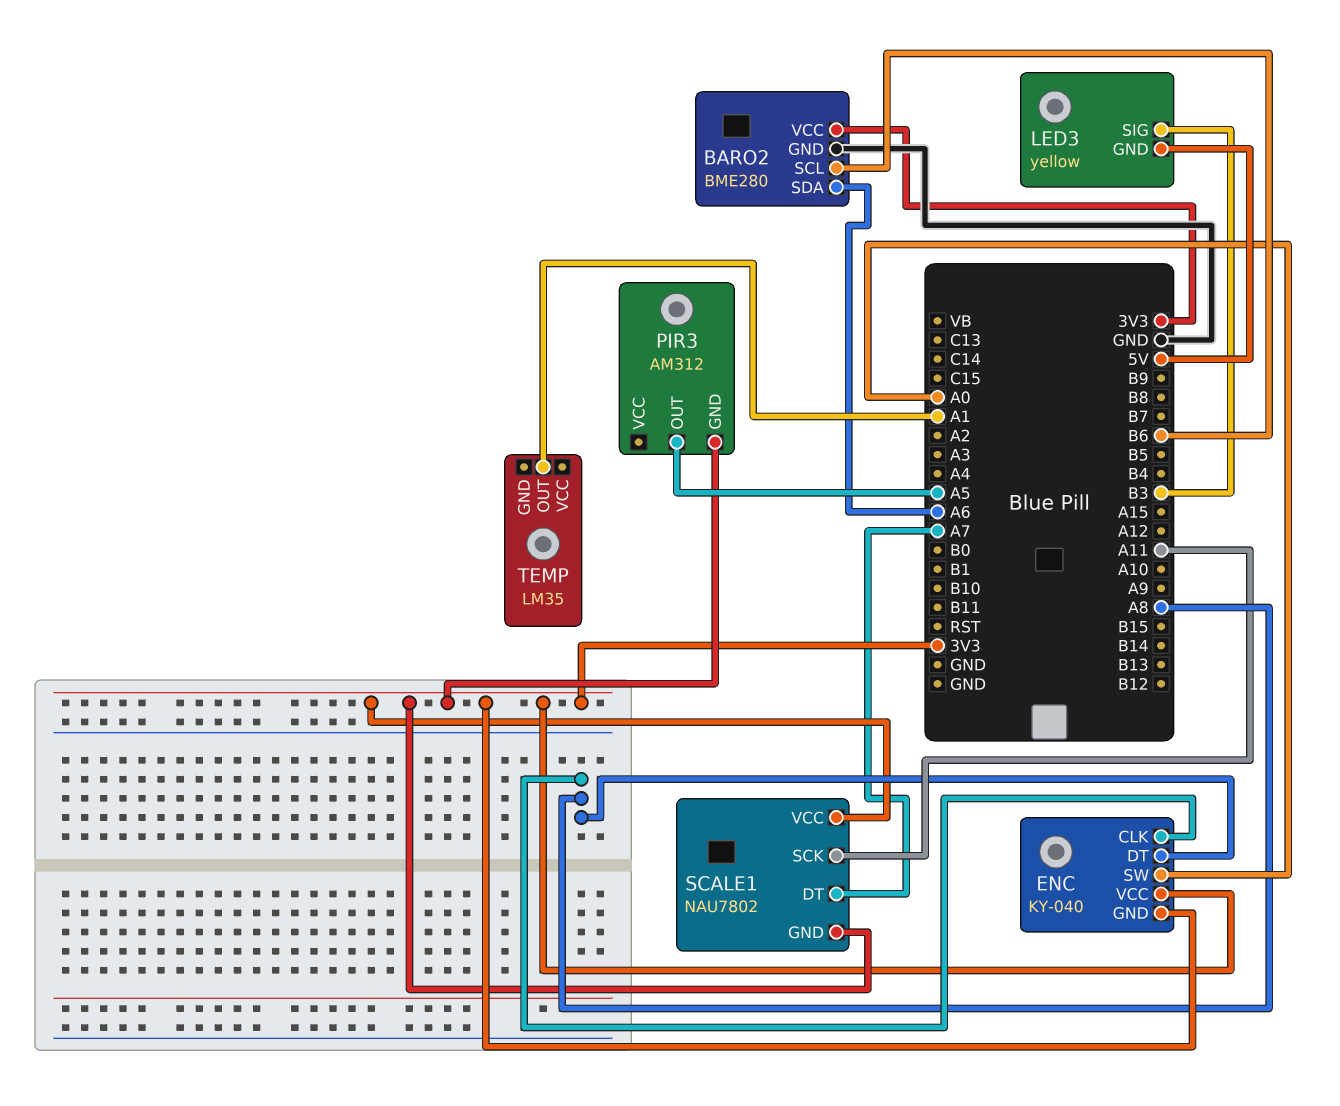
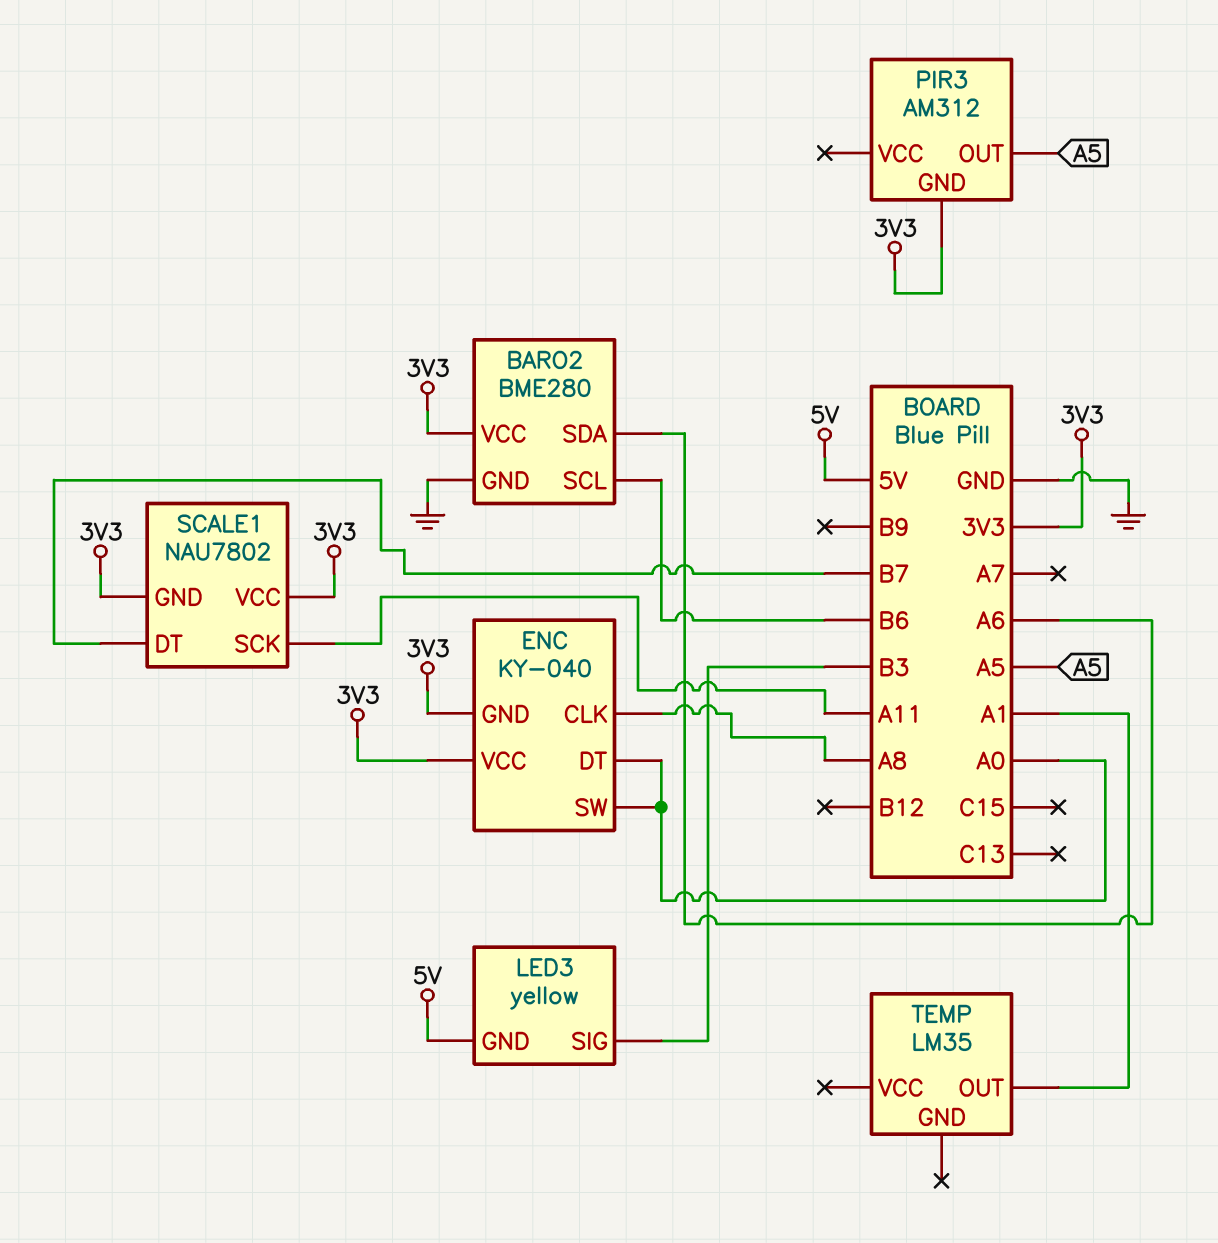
ENC pin DT: A8 -> A0
SCALE1 pin DT: A7 -> B7

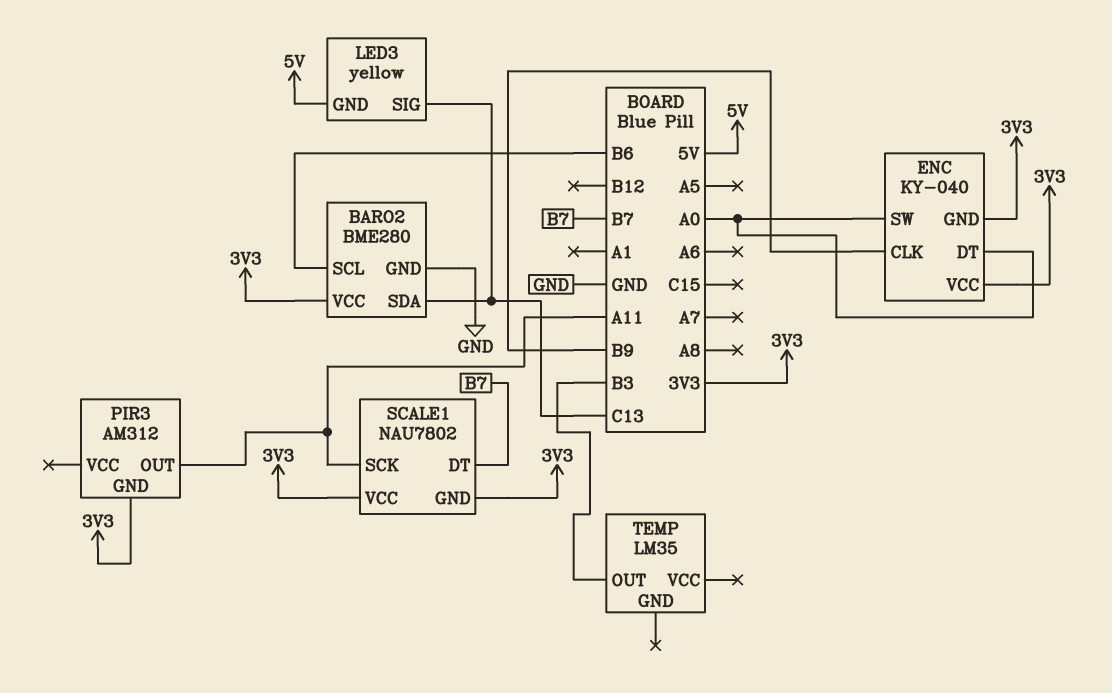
BARO2 pin SDA: A6 -> C13
ENC pin CLK: A8 -> B9
LED3 pin SIG: B3 -> C13
PIR3 pin OUT: A5 -> A11
TEMP pin OUT: A1 -> B3

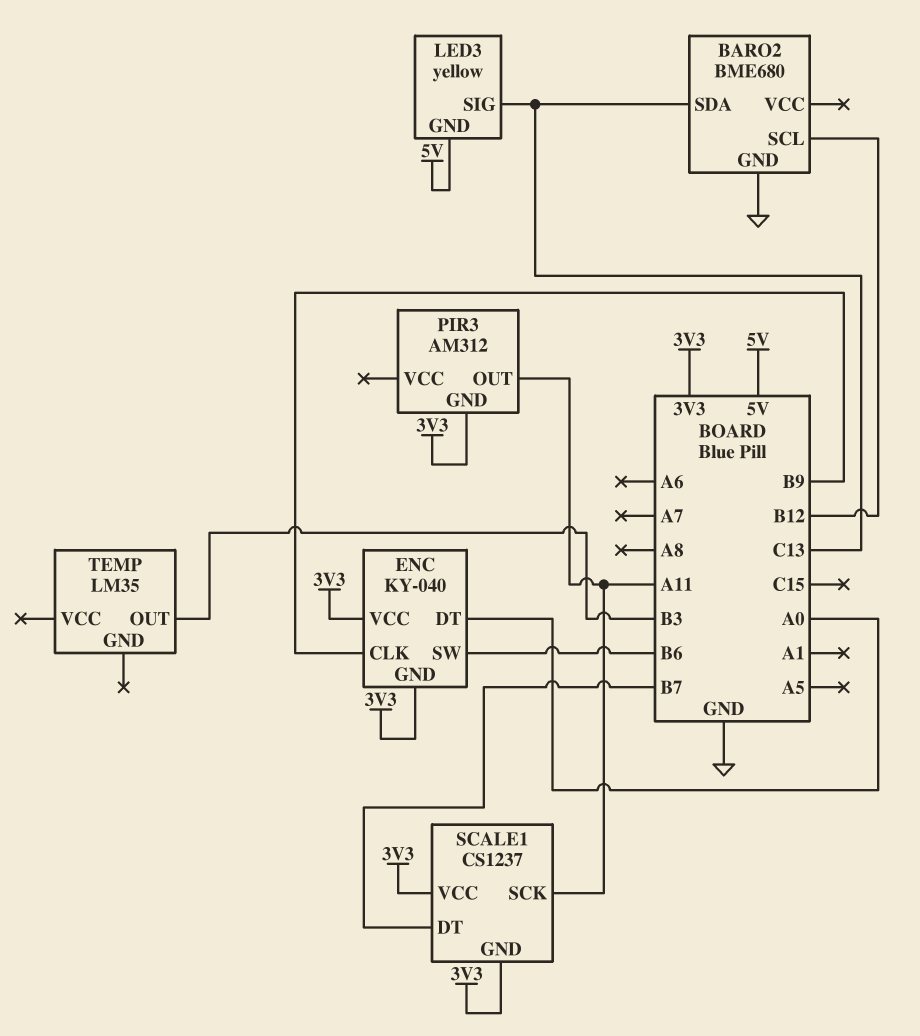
BARO2: BME280 -> BME680
BARO2 pin SCL: B6 -> B12
BARO2 pin VCC: 3V3 -> none
ENC pin SW: A0 -> B6
SCALE1: NAU7802 -> CS1237

